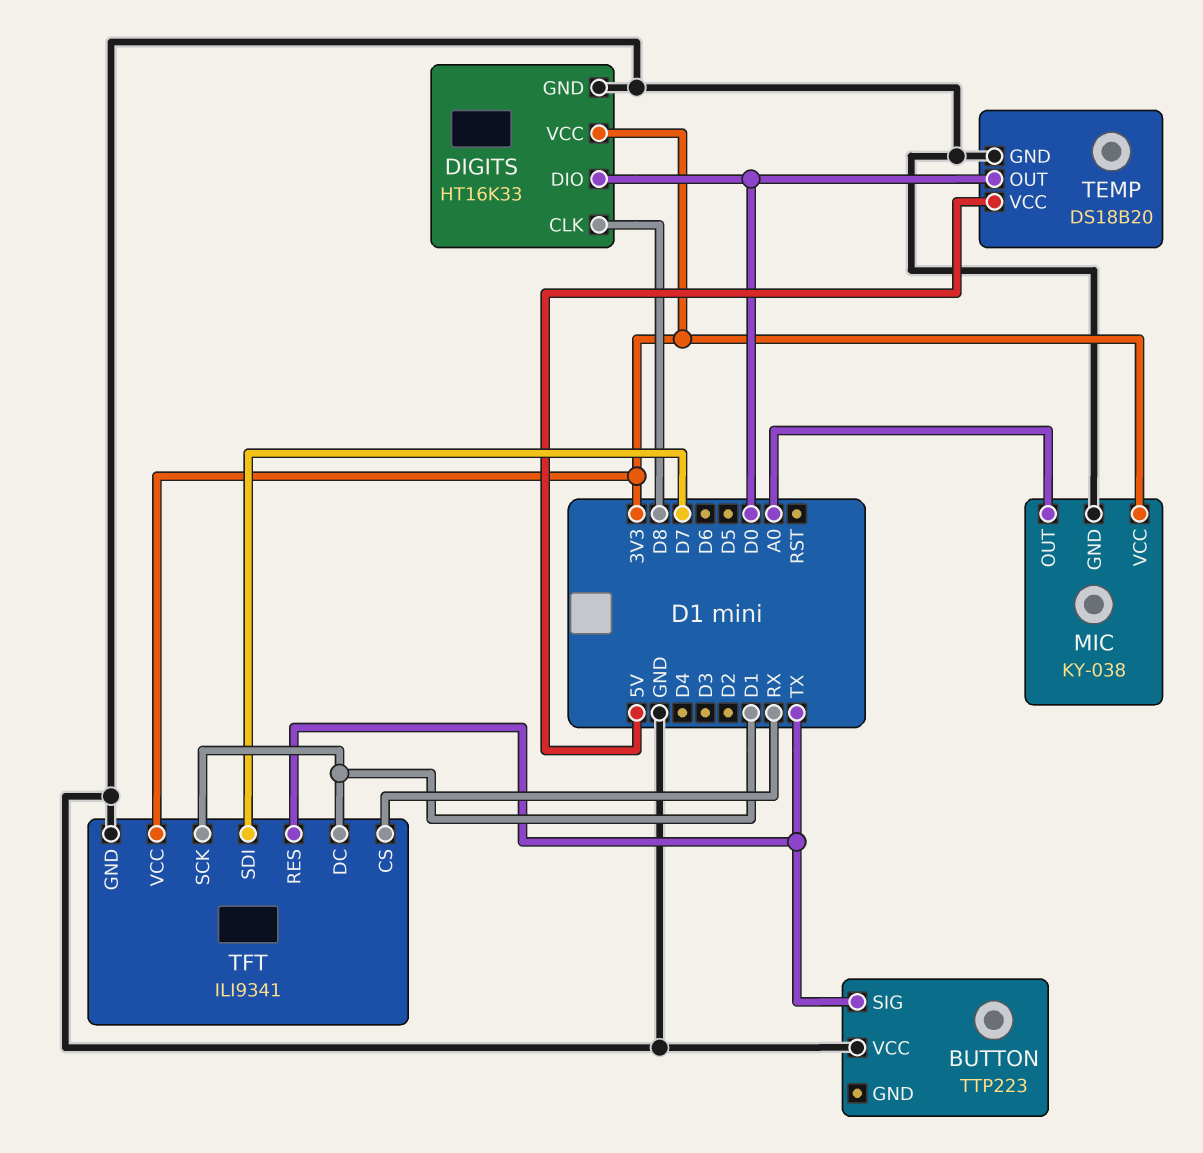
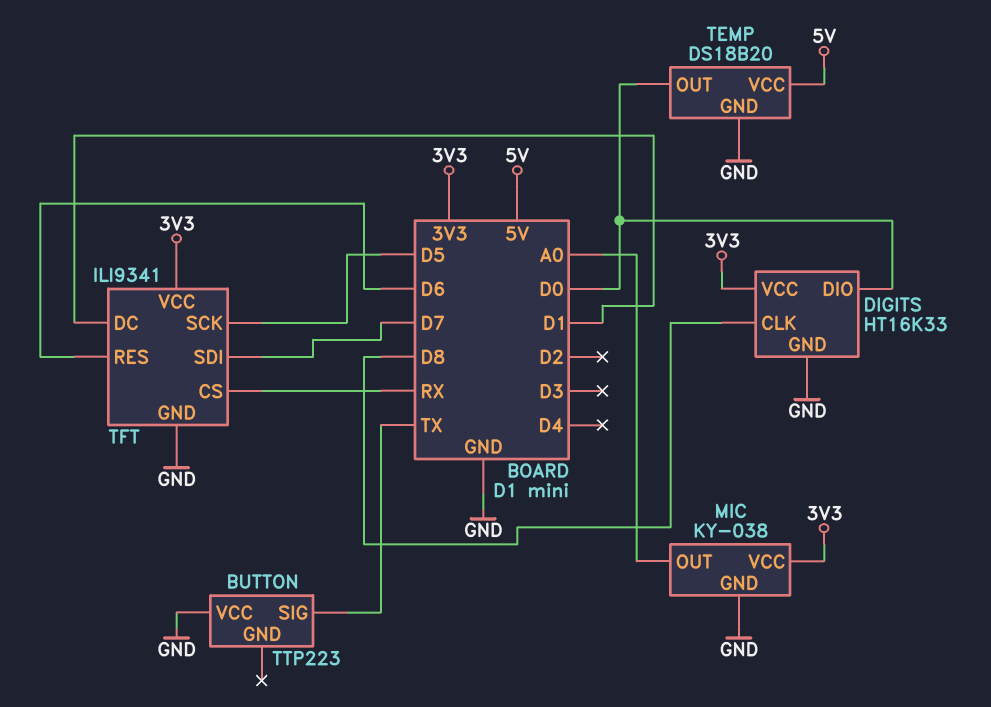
TFT pin RES: TX -> D6
TFT pin SCK: D1 -> D5

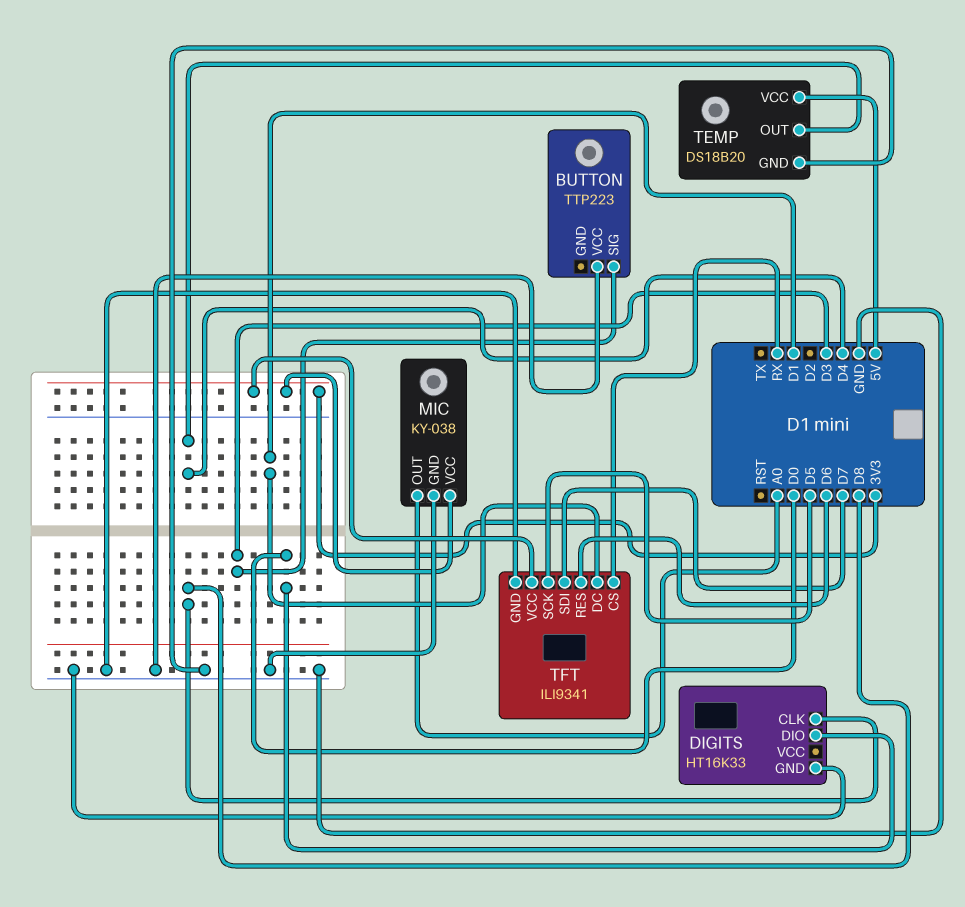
BUTTON pin SIG: TX -> D3
DIGITS pin VCC: 3V3 -> none
TEMP pin OUT: D0 -> D4

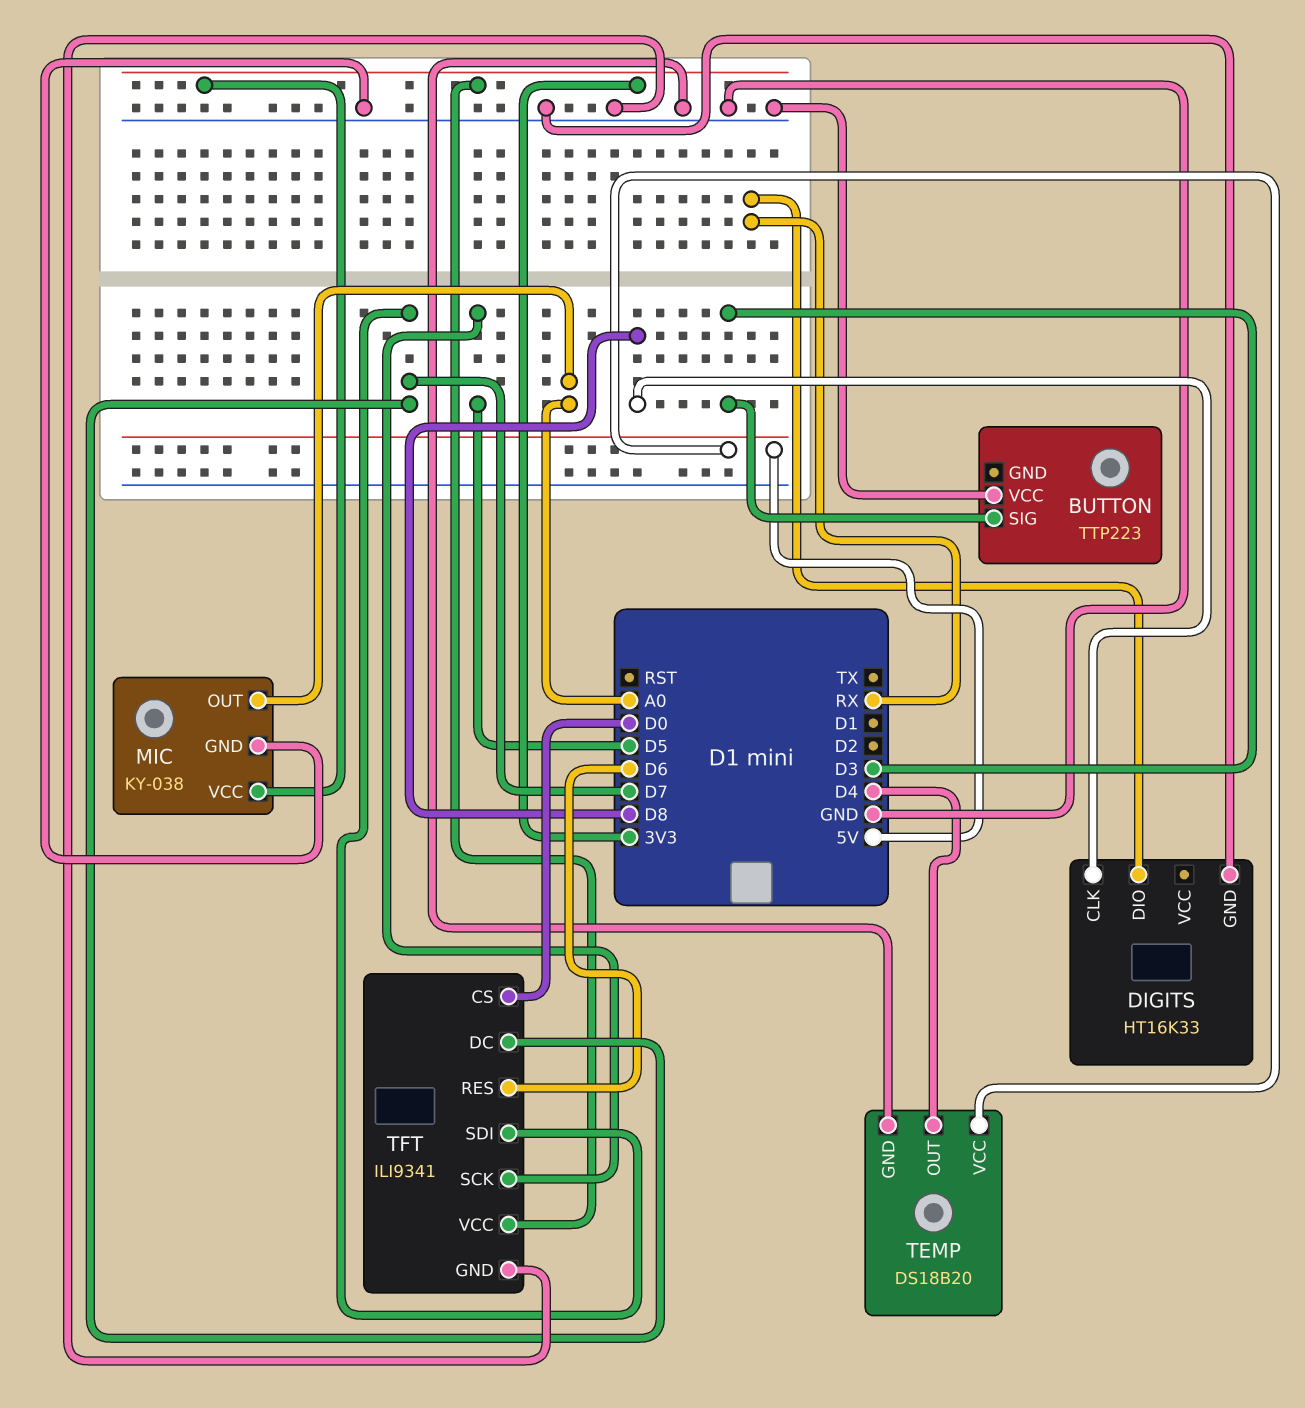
DIGITS pin DIO: D0 -> RX
TFT pin CS: RX -> D0
TFT pin DC: D1 -> D7

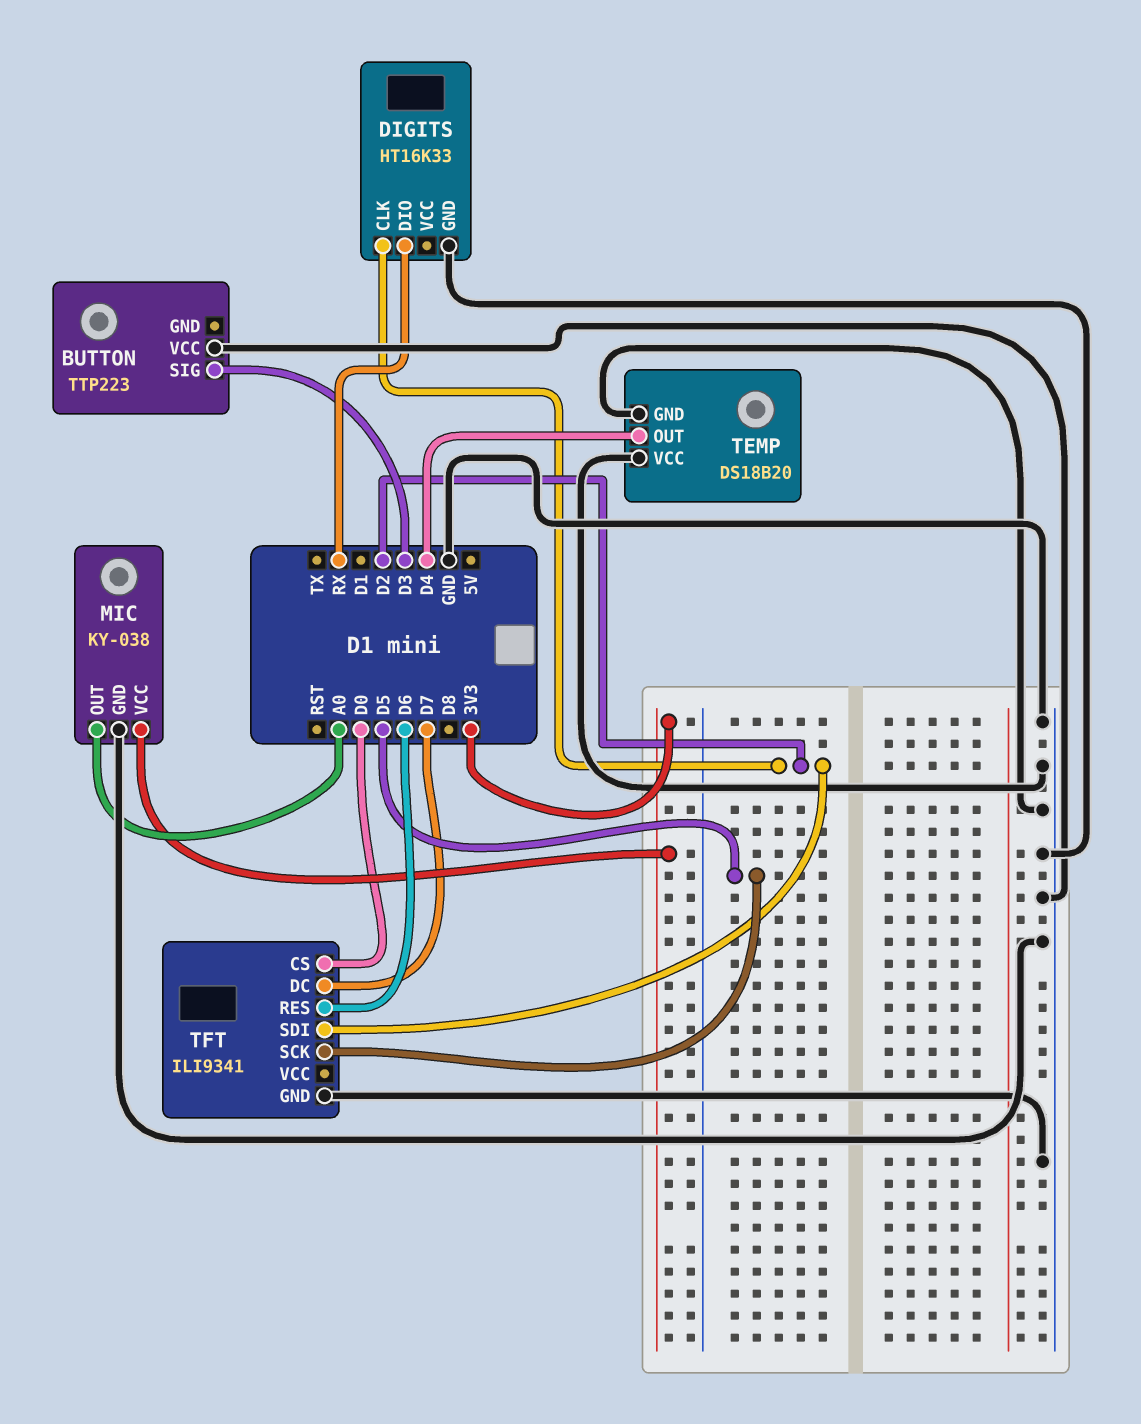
DIGITS pin CLK: D8 -> D2
TEMP pin VCC: 5V -> GND
TFT pin SDI: D7 -> D2
TFT pin VCC: 3V3 -> none

